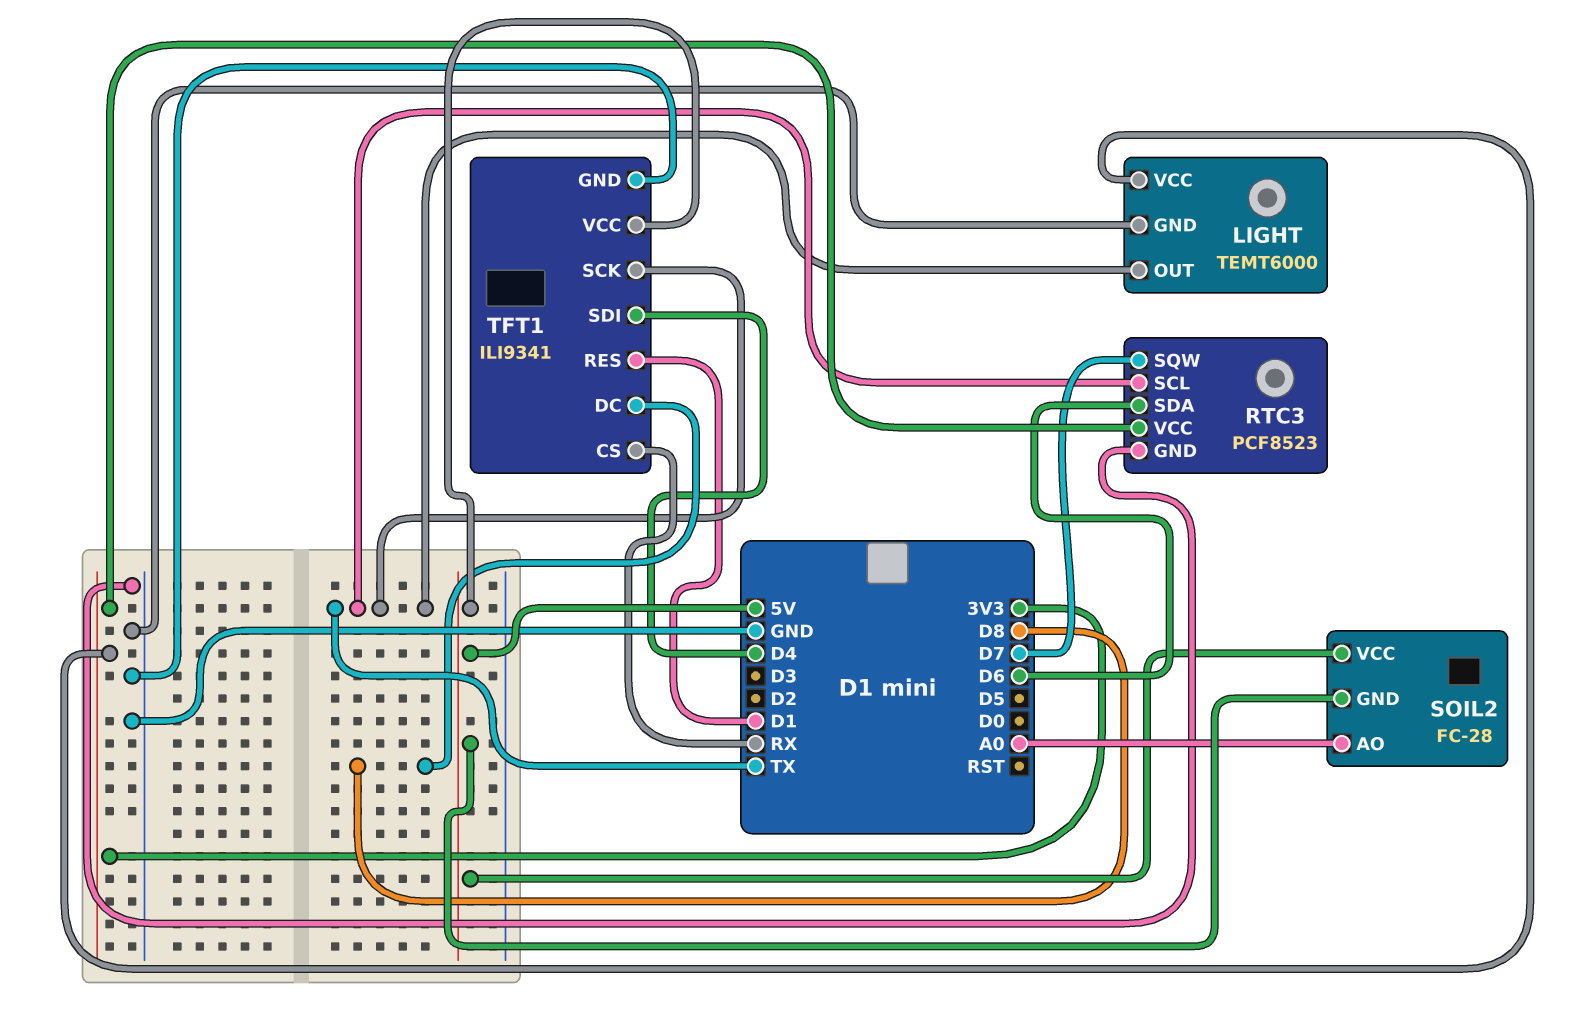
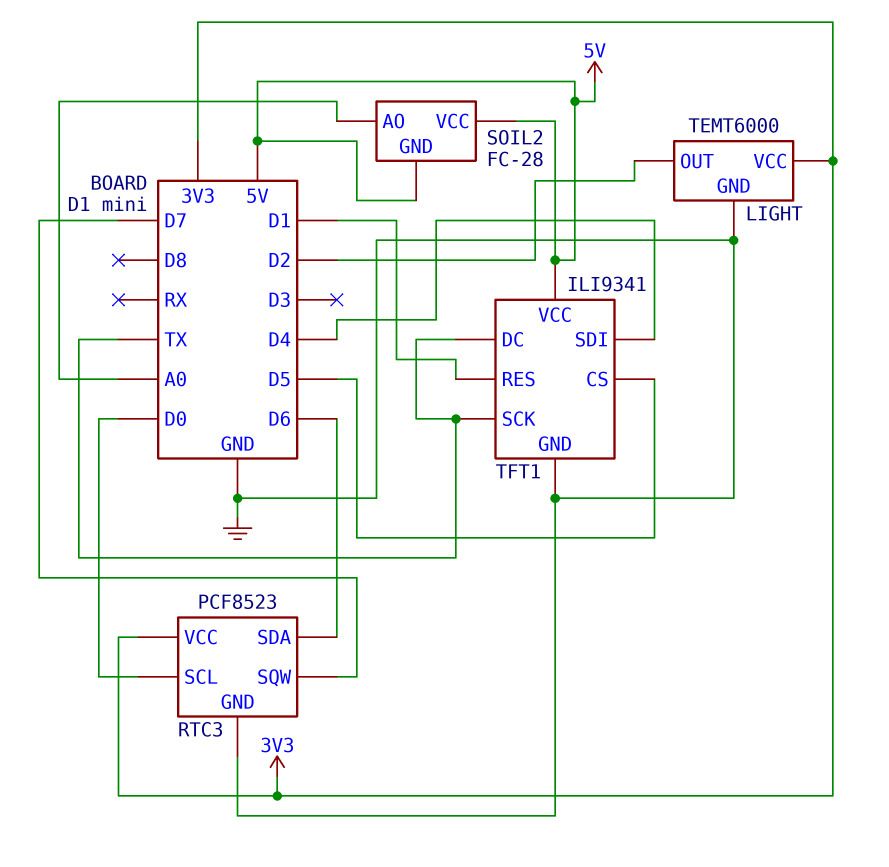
LIGHT pin OUT: TX -> D2
RTC3 pin SCL: TX -> D0
TFT1 pin CS: RX -> D5
TFT1 pin DC: D8 -> TX

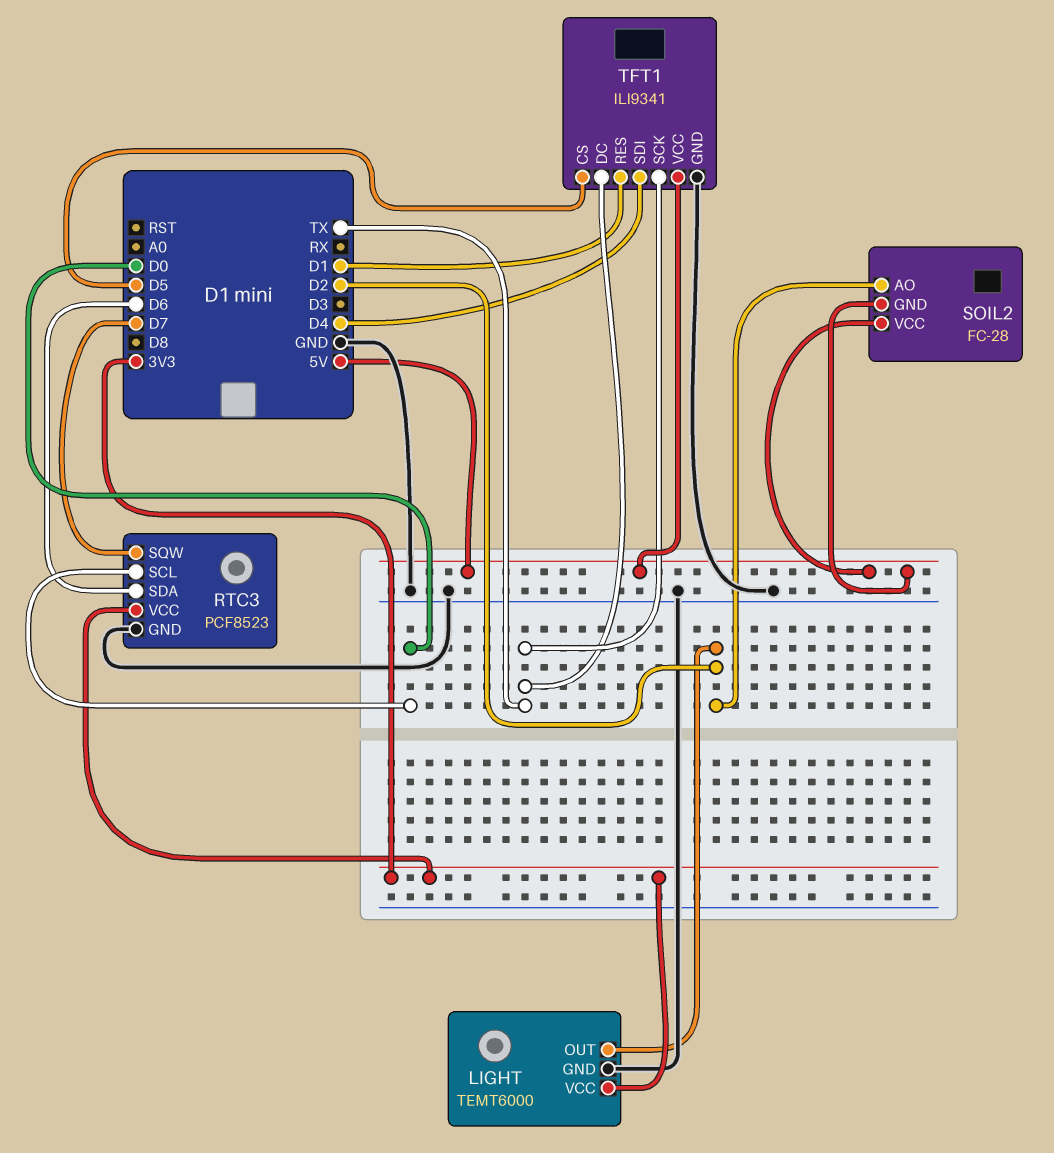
SOIL2 pin AO: A0 -> D2

